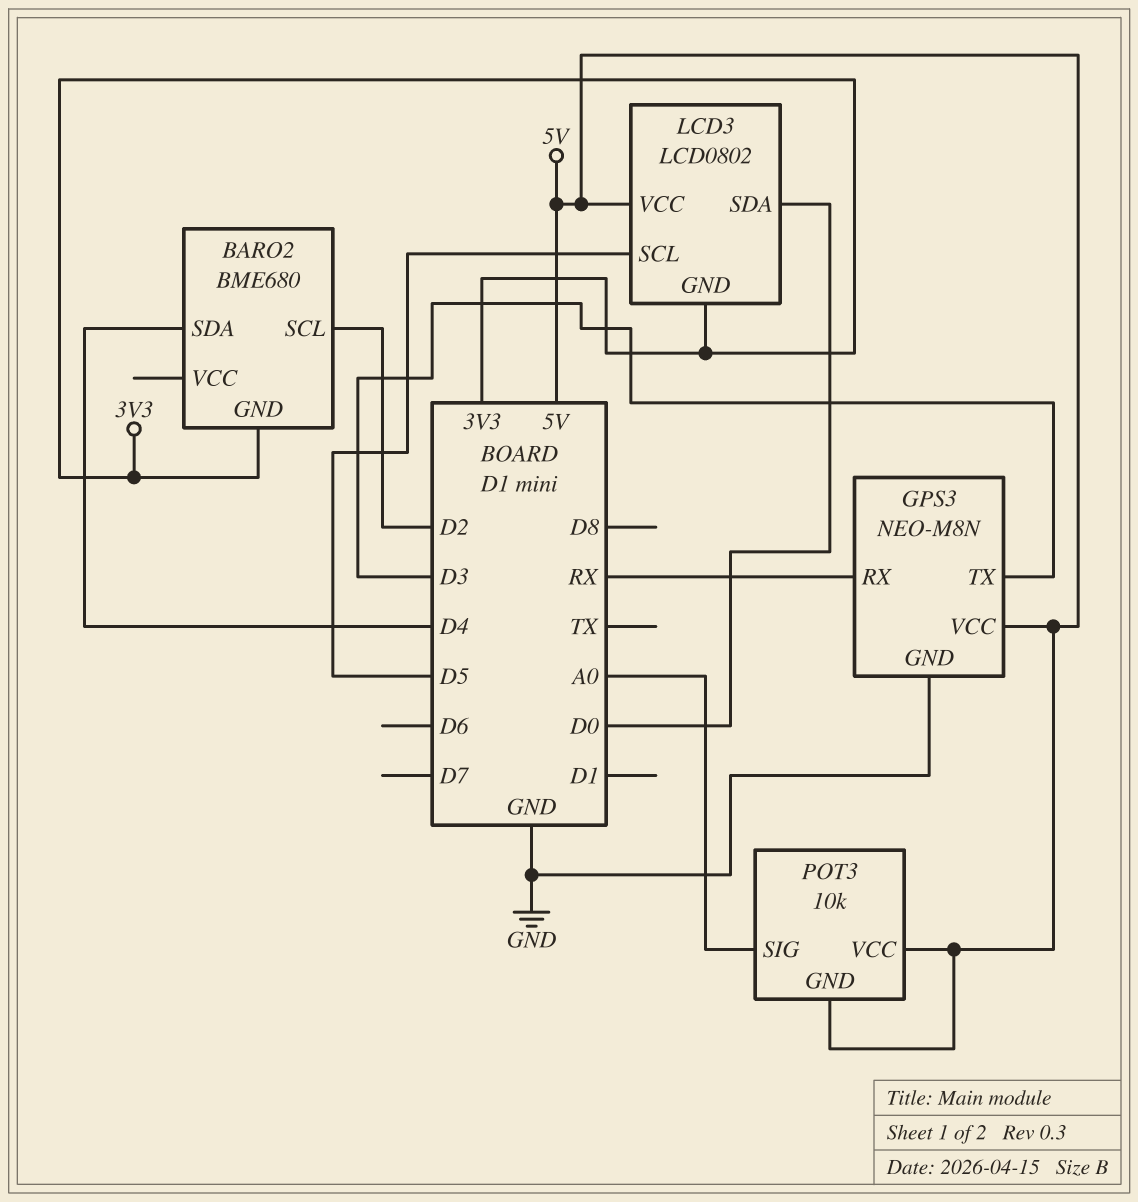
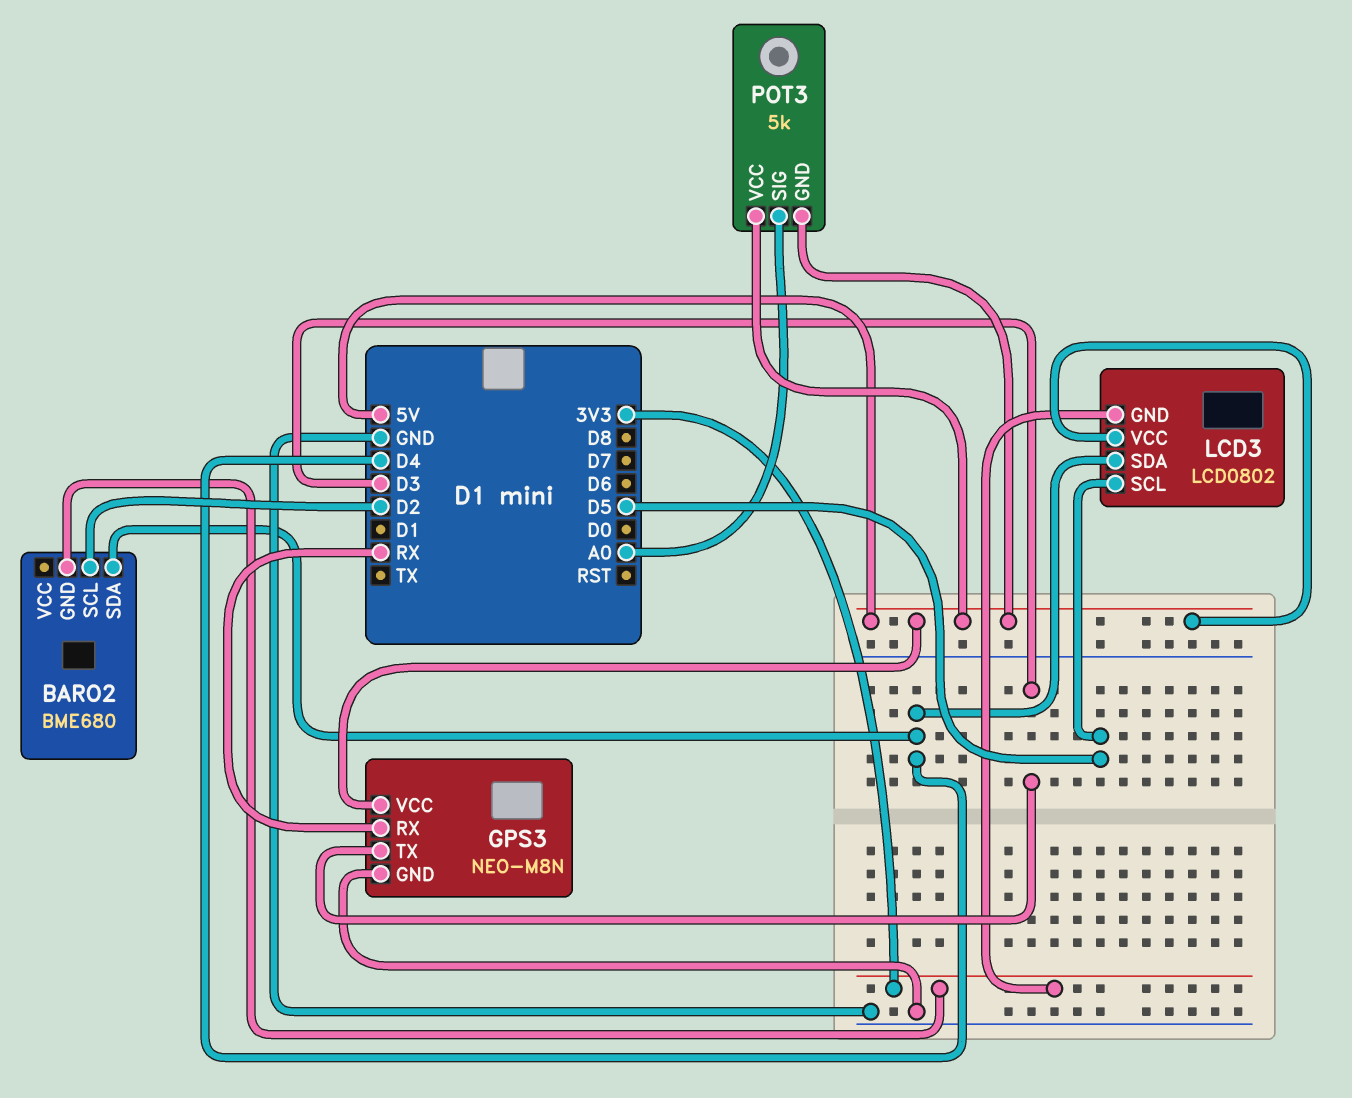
LCD3 pin SDA: D0 -> D4
POT3: 10k -> 5k

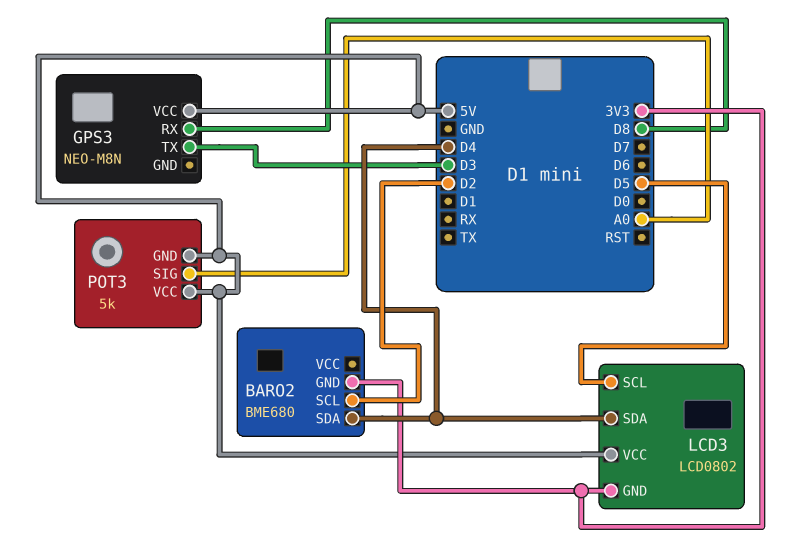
GPS3 pin GND: GND -> none
GPS3 pin RX: RX -> D8

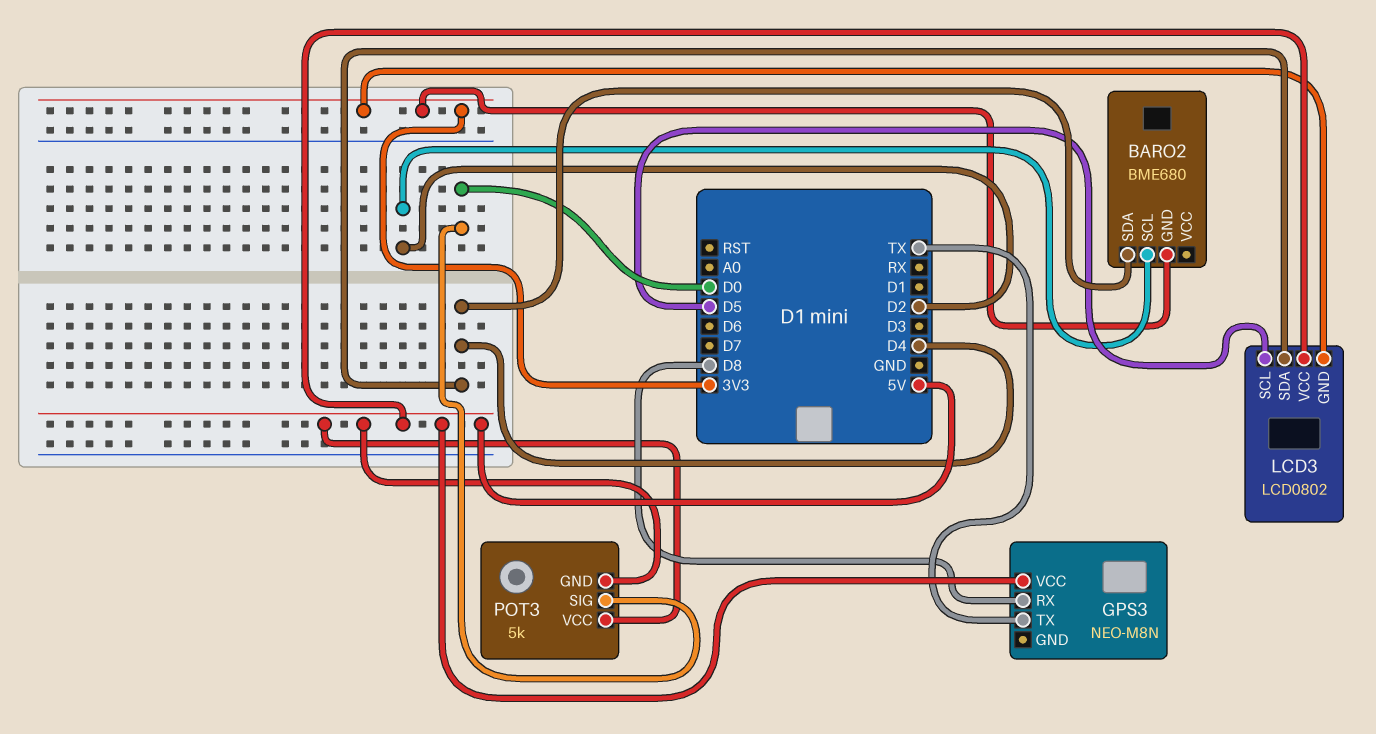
GPS3 pin TX: D3 -> TX
POT3 pin SIG: A0 -> D0

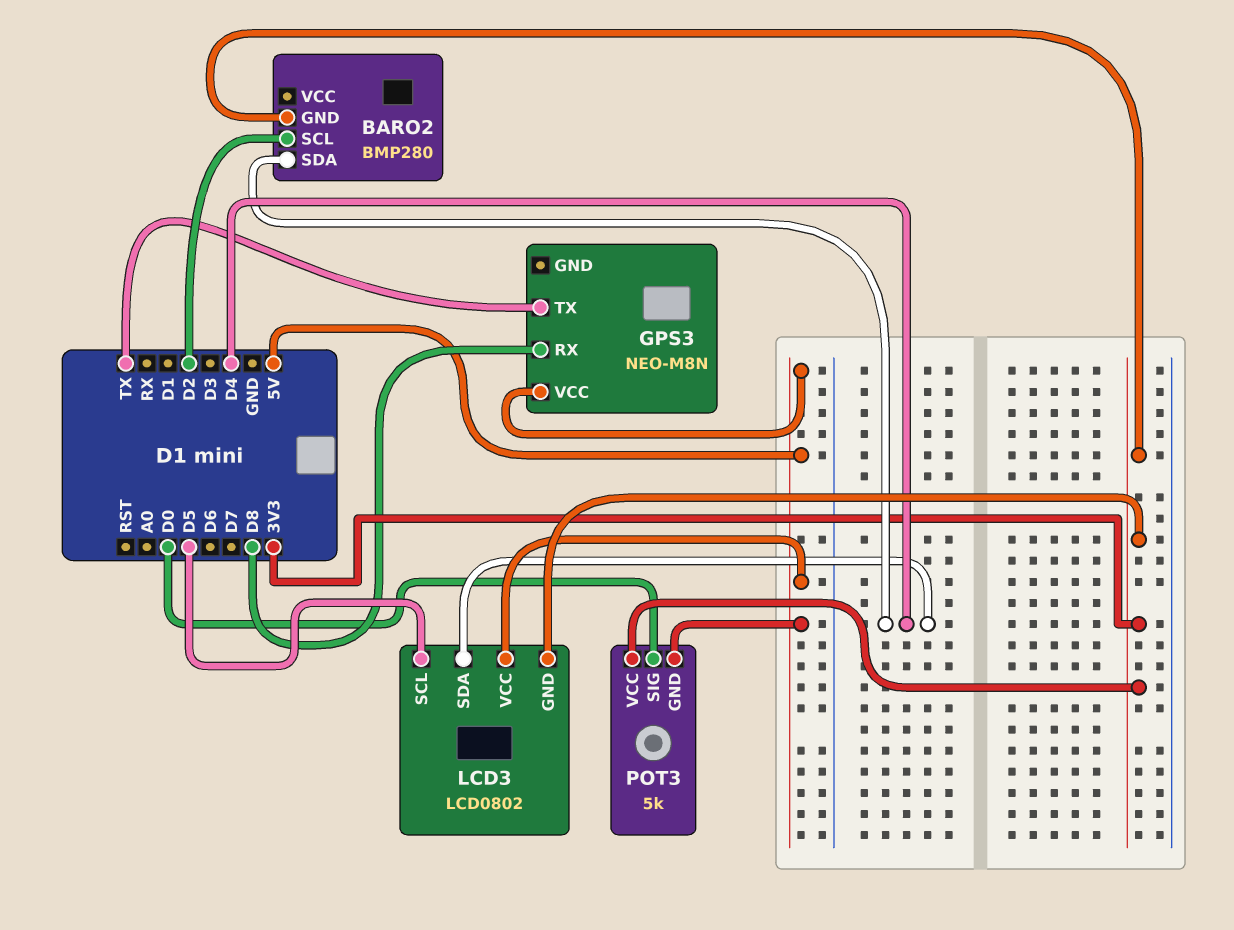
BARO2: BME680 -> BMP280
POT3 pin VCC: 5V -> 3V3

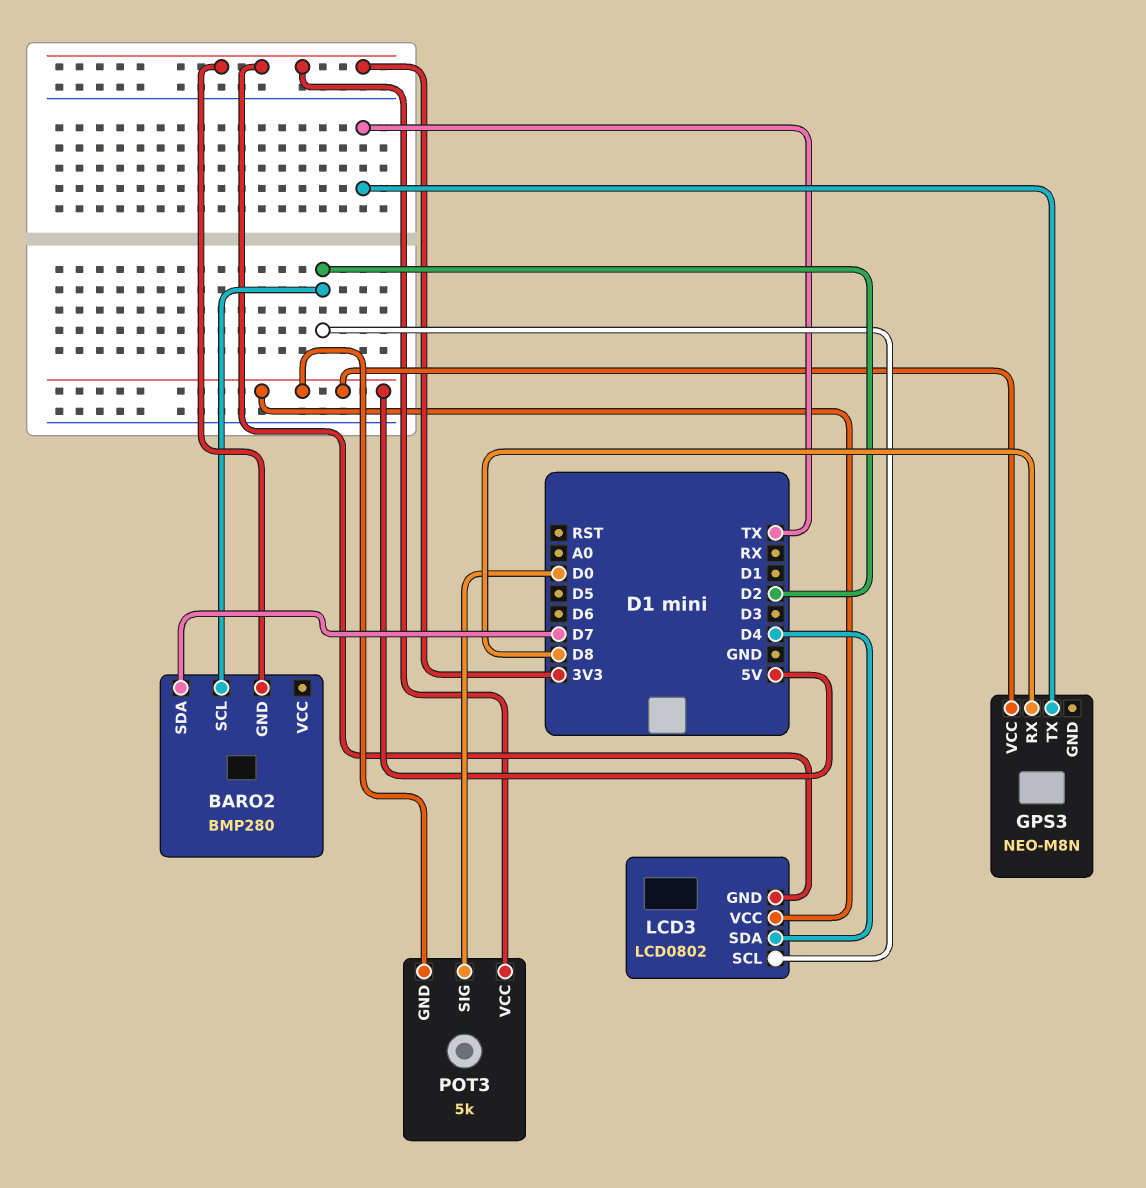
BARO2 pin SDA: D4 -> D7
LCD3 pin SCL: D5 -> D2

